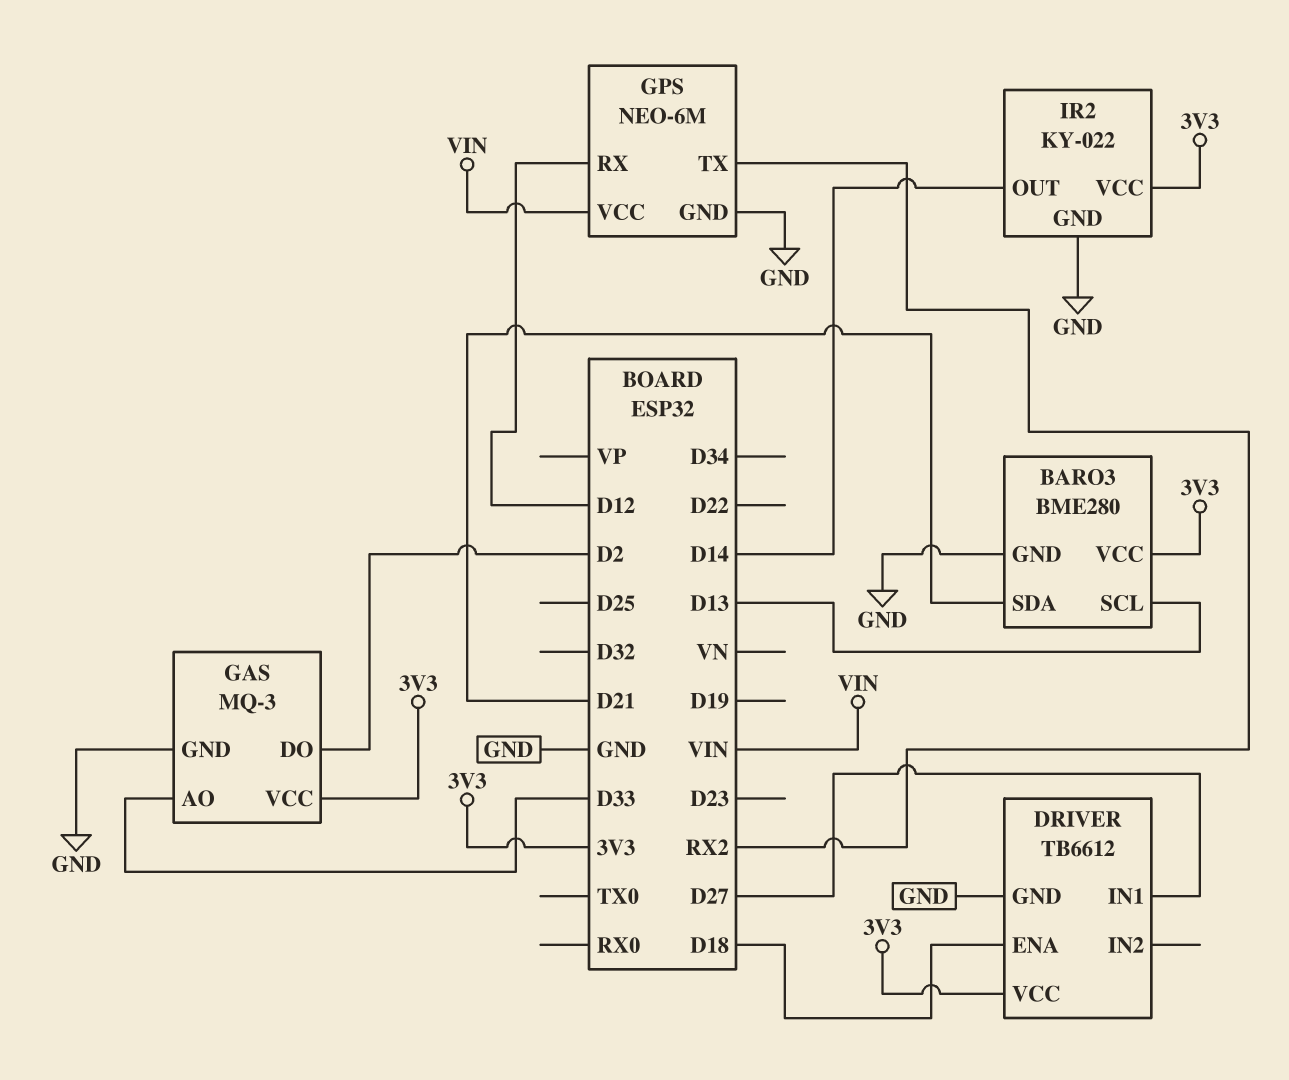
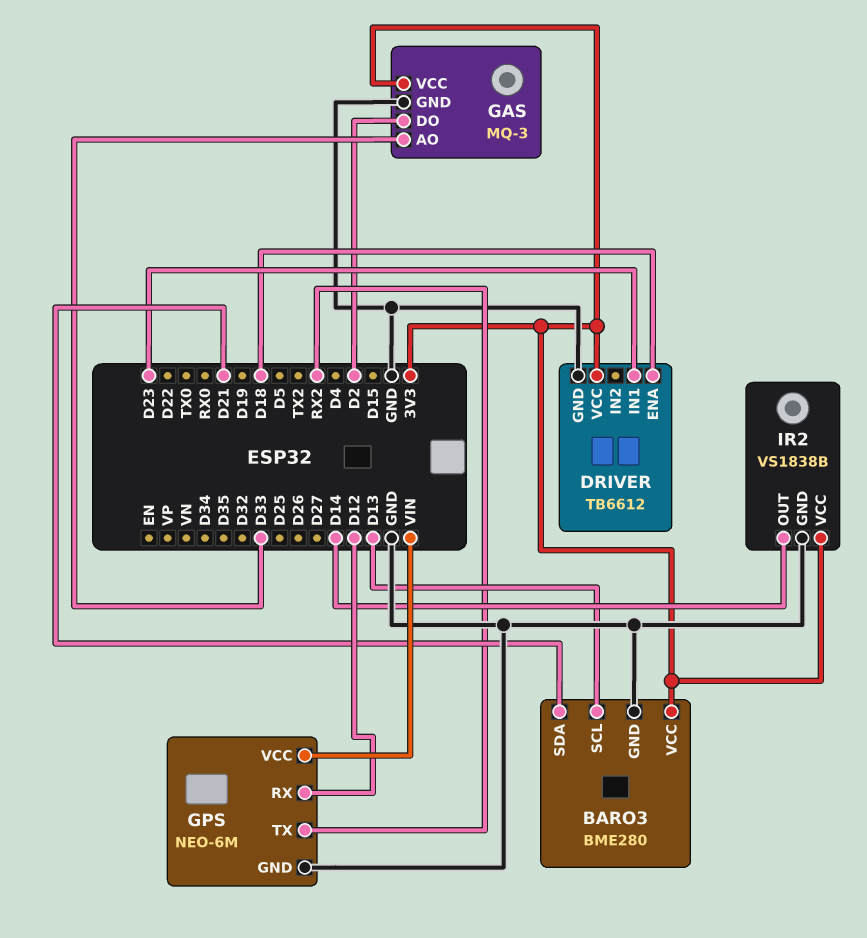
DRIVER pin IN1: D27 -> D23
IR2: KY-022 -> VS1838B

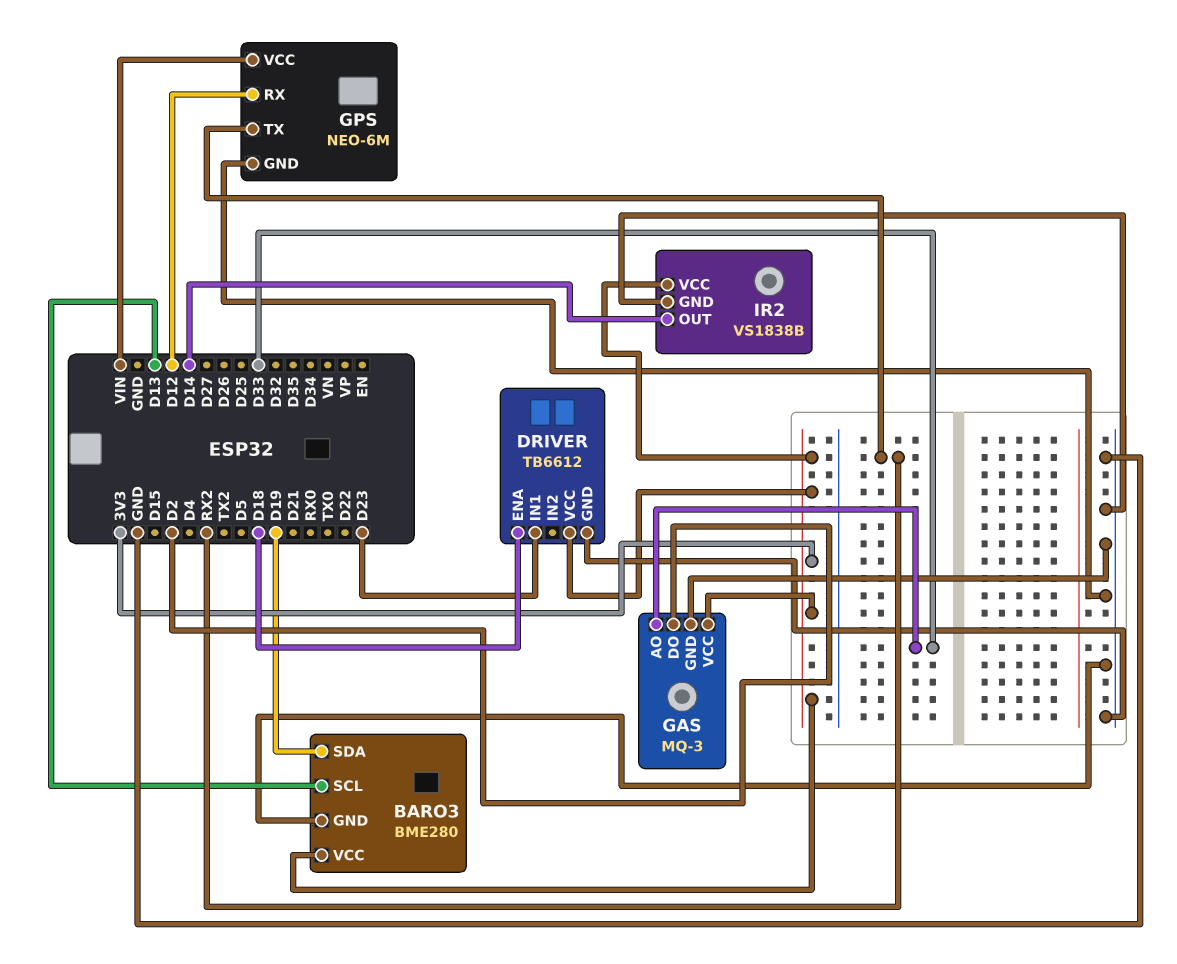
BARO3 pin SDA: D21 -> D19

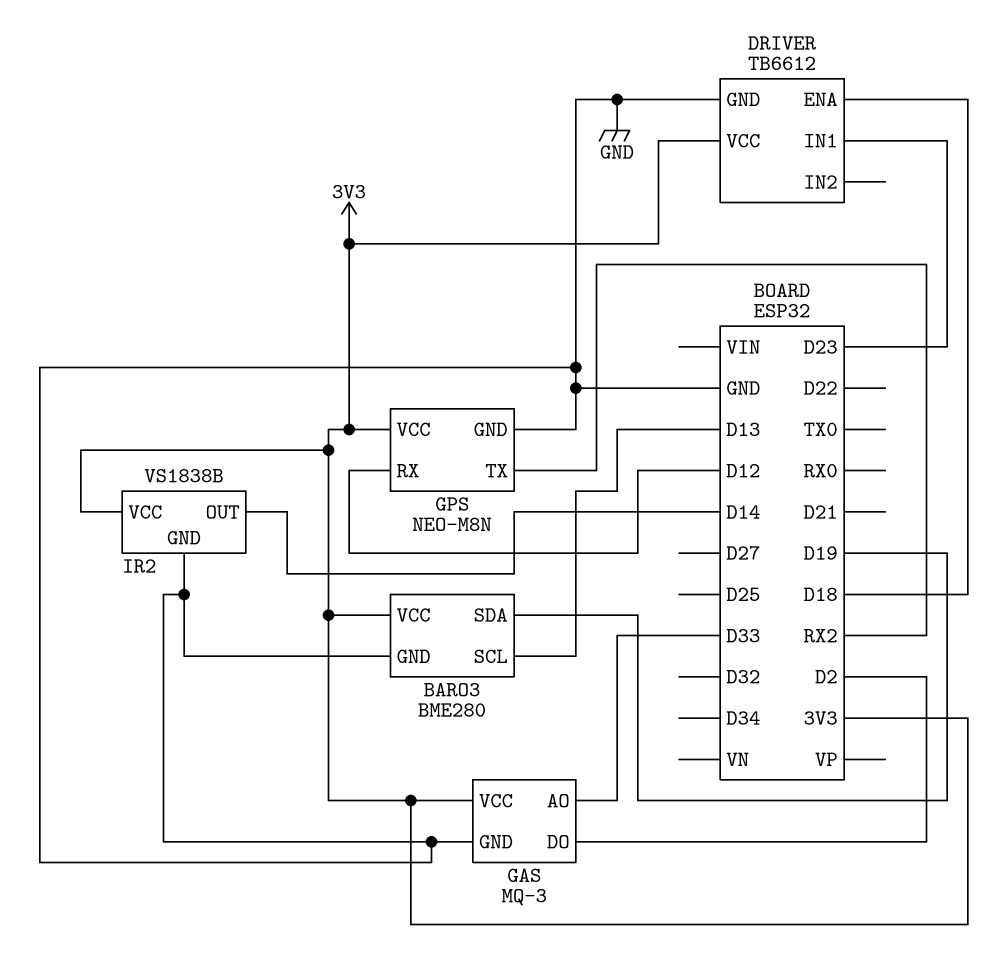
GPS: NEO-6M -> NEO-M8N
GPS pin VCC: VIN -> 3V3

